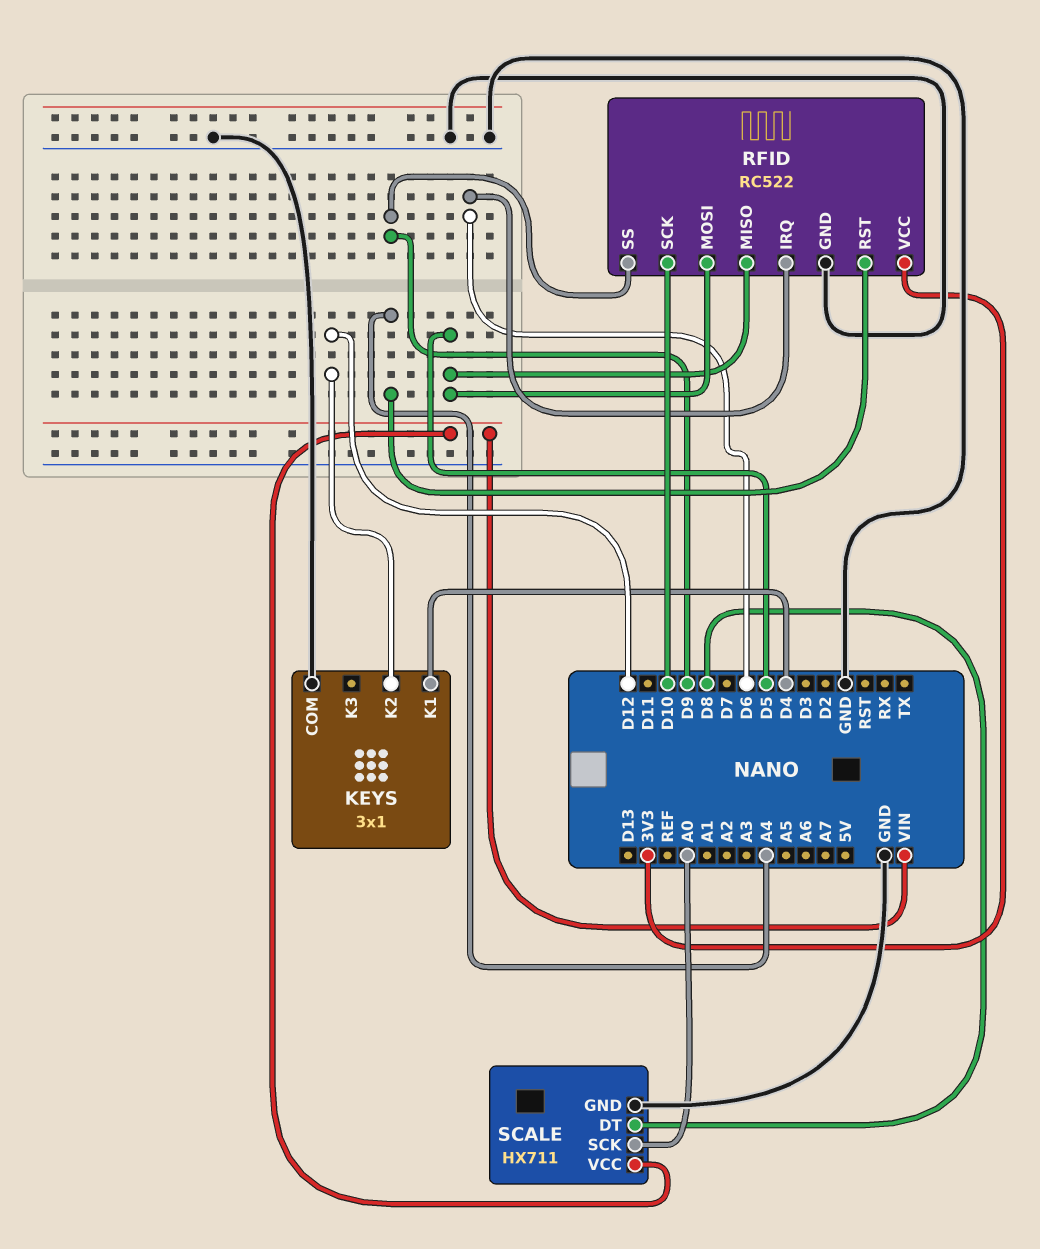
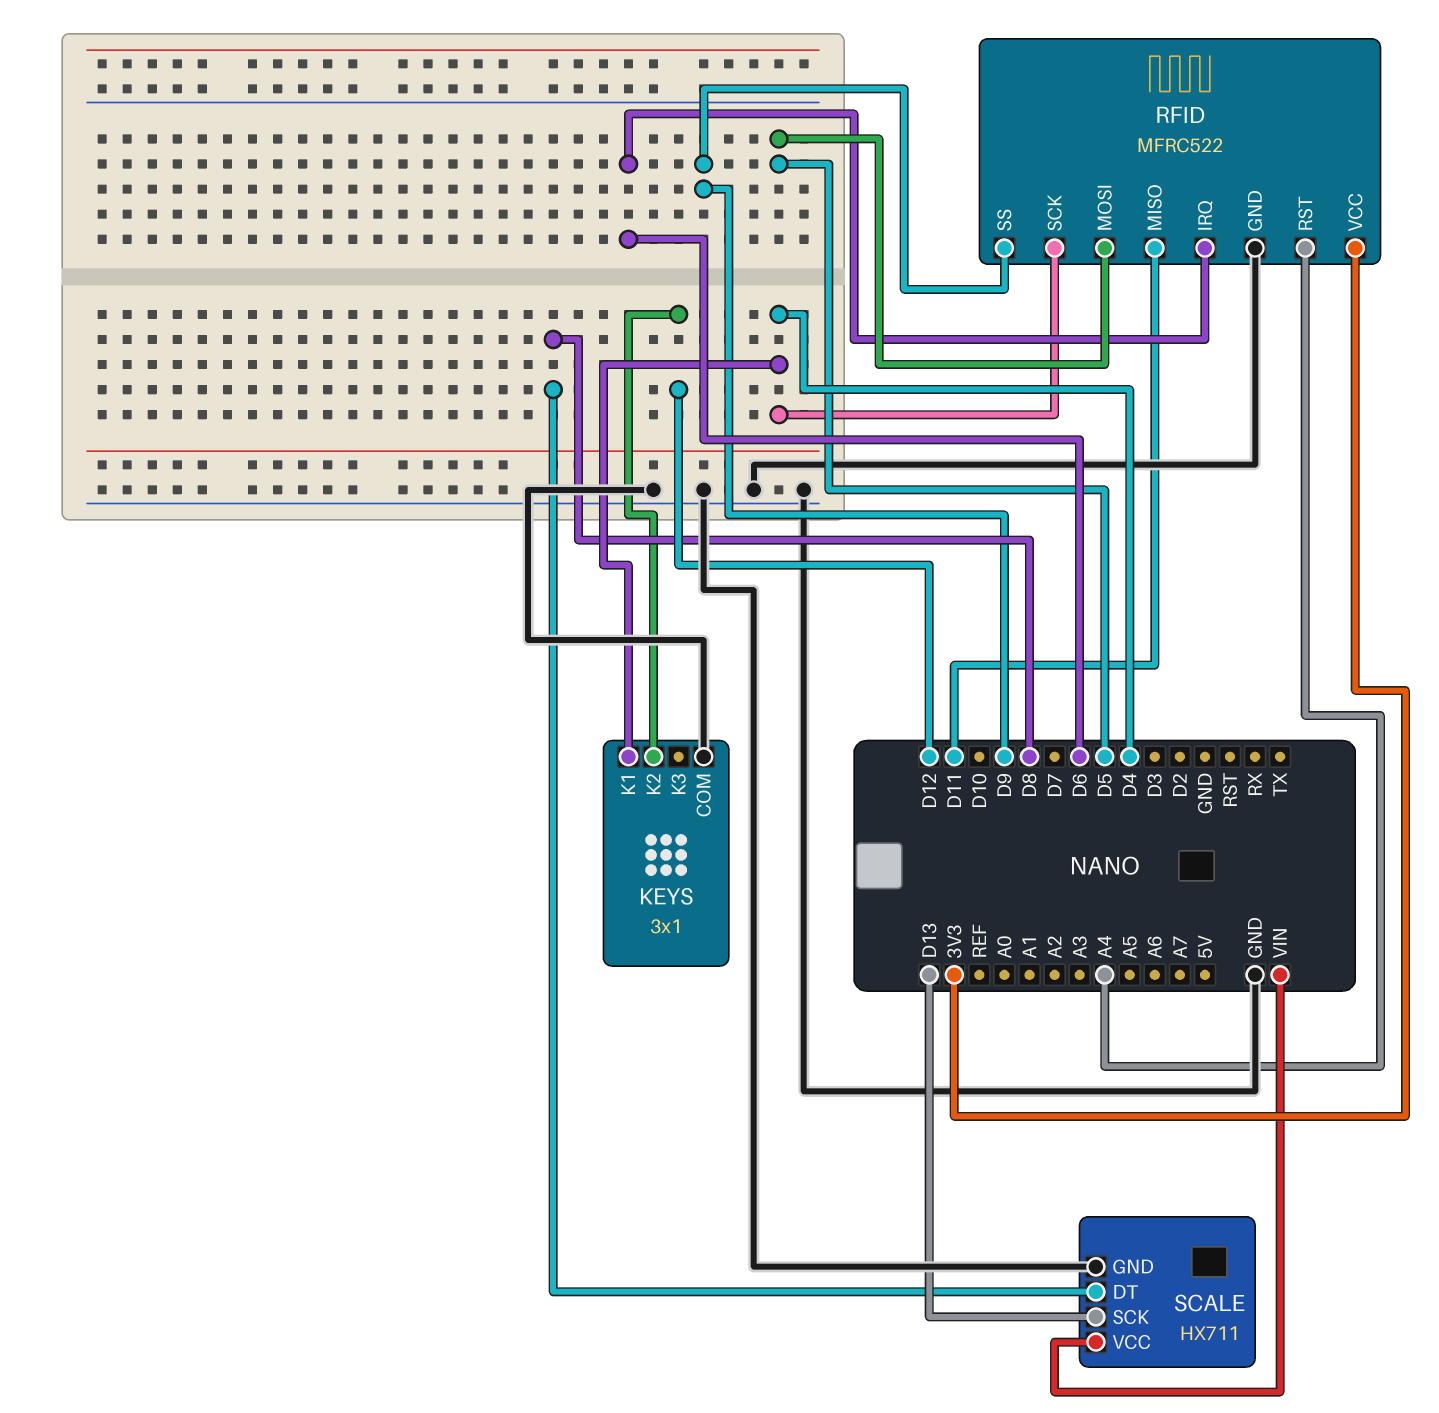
RFID: RC522 -> MFRC522
RFID pin MISO: D5 -> D11
RFID pin SCK: D10 -> D4
SCALE pin SCK: A0 -> D13

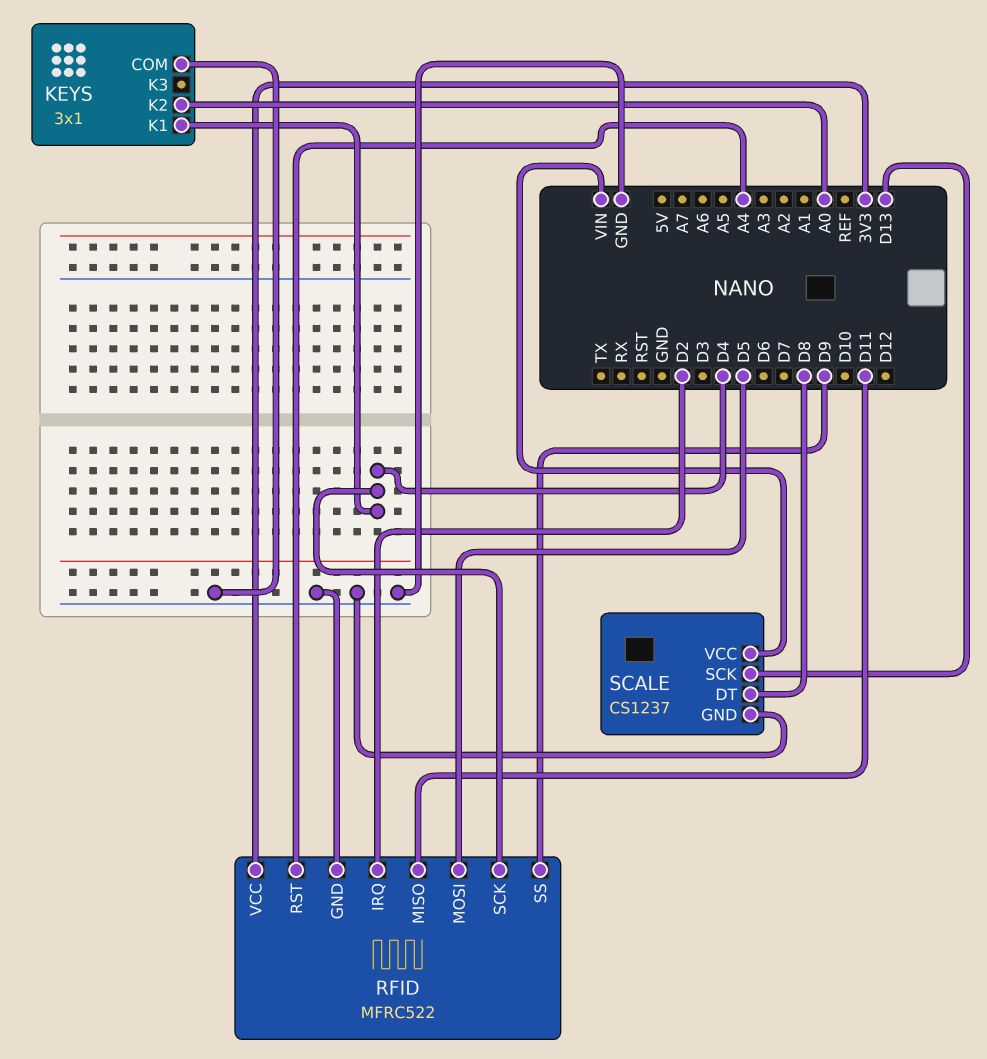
KEYS pin K2: D12 -> A0
RFID pin IRQ: D6 -> D2
SCALE: HX711 -> CS1237

